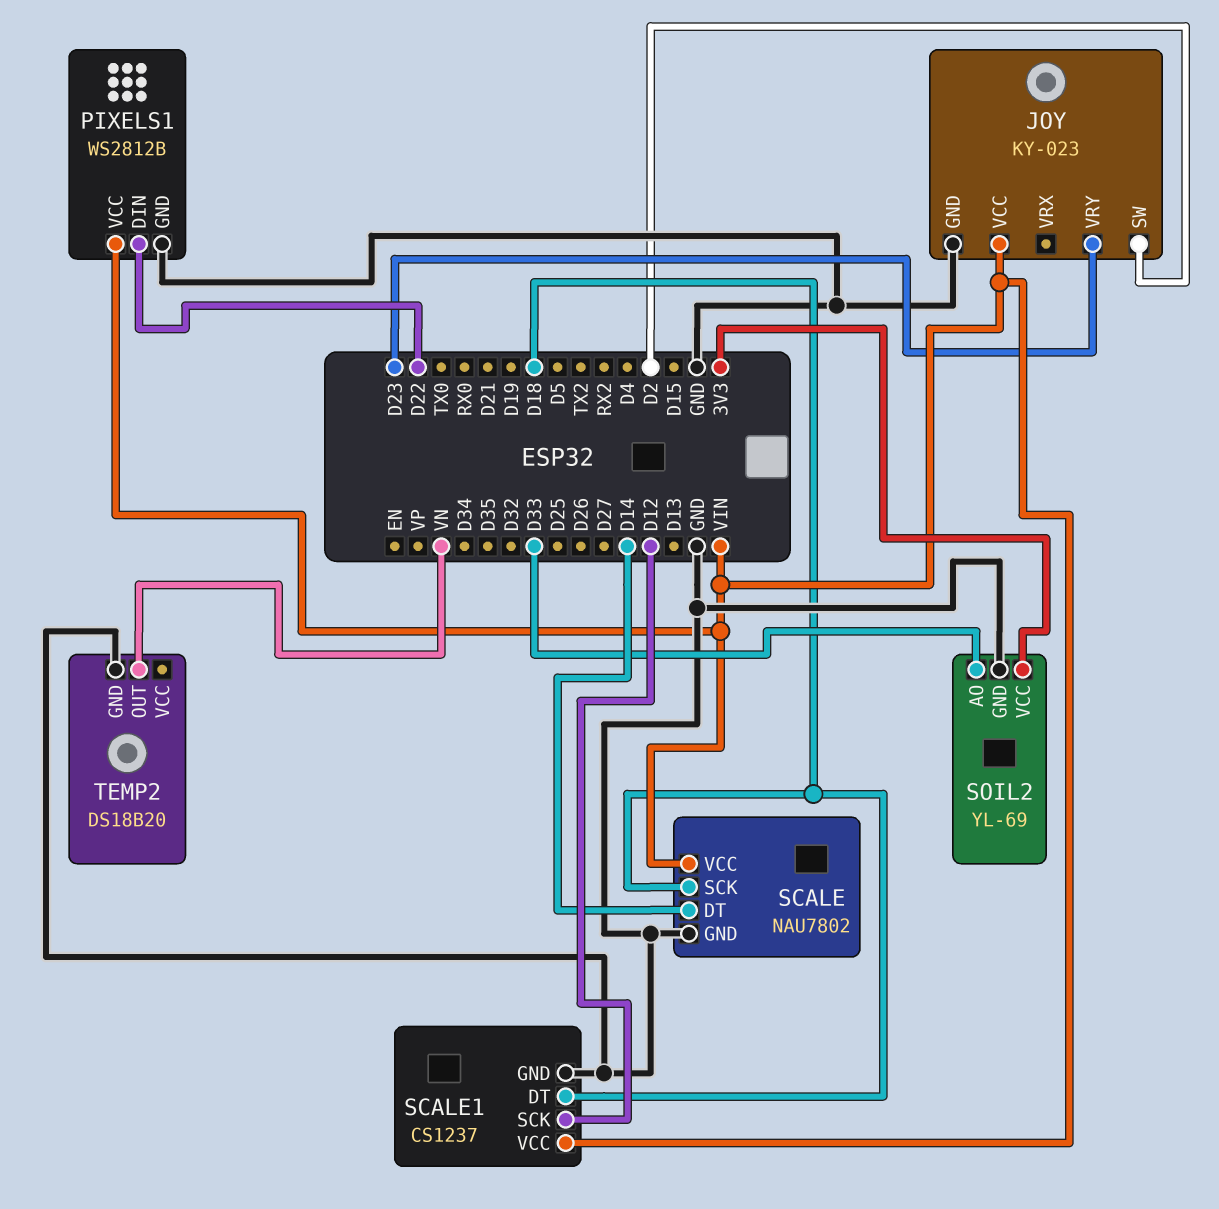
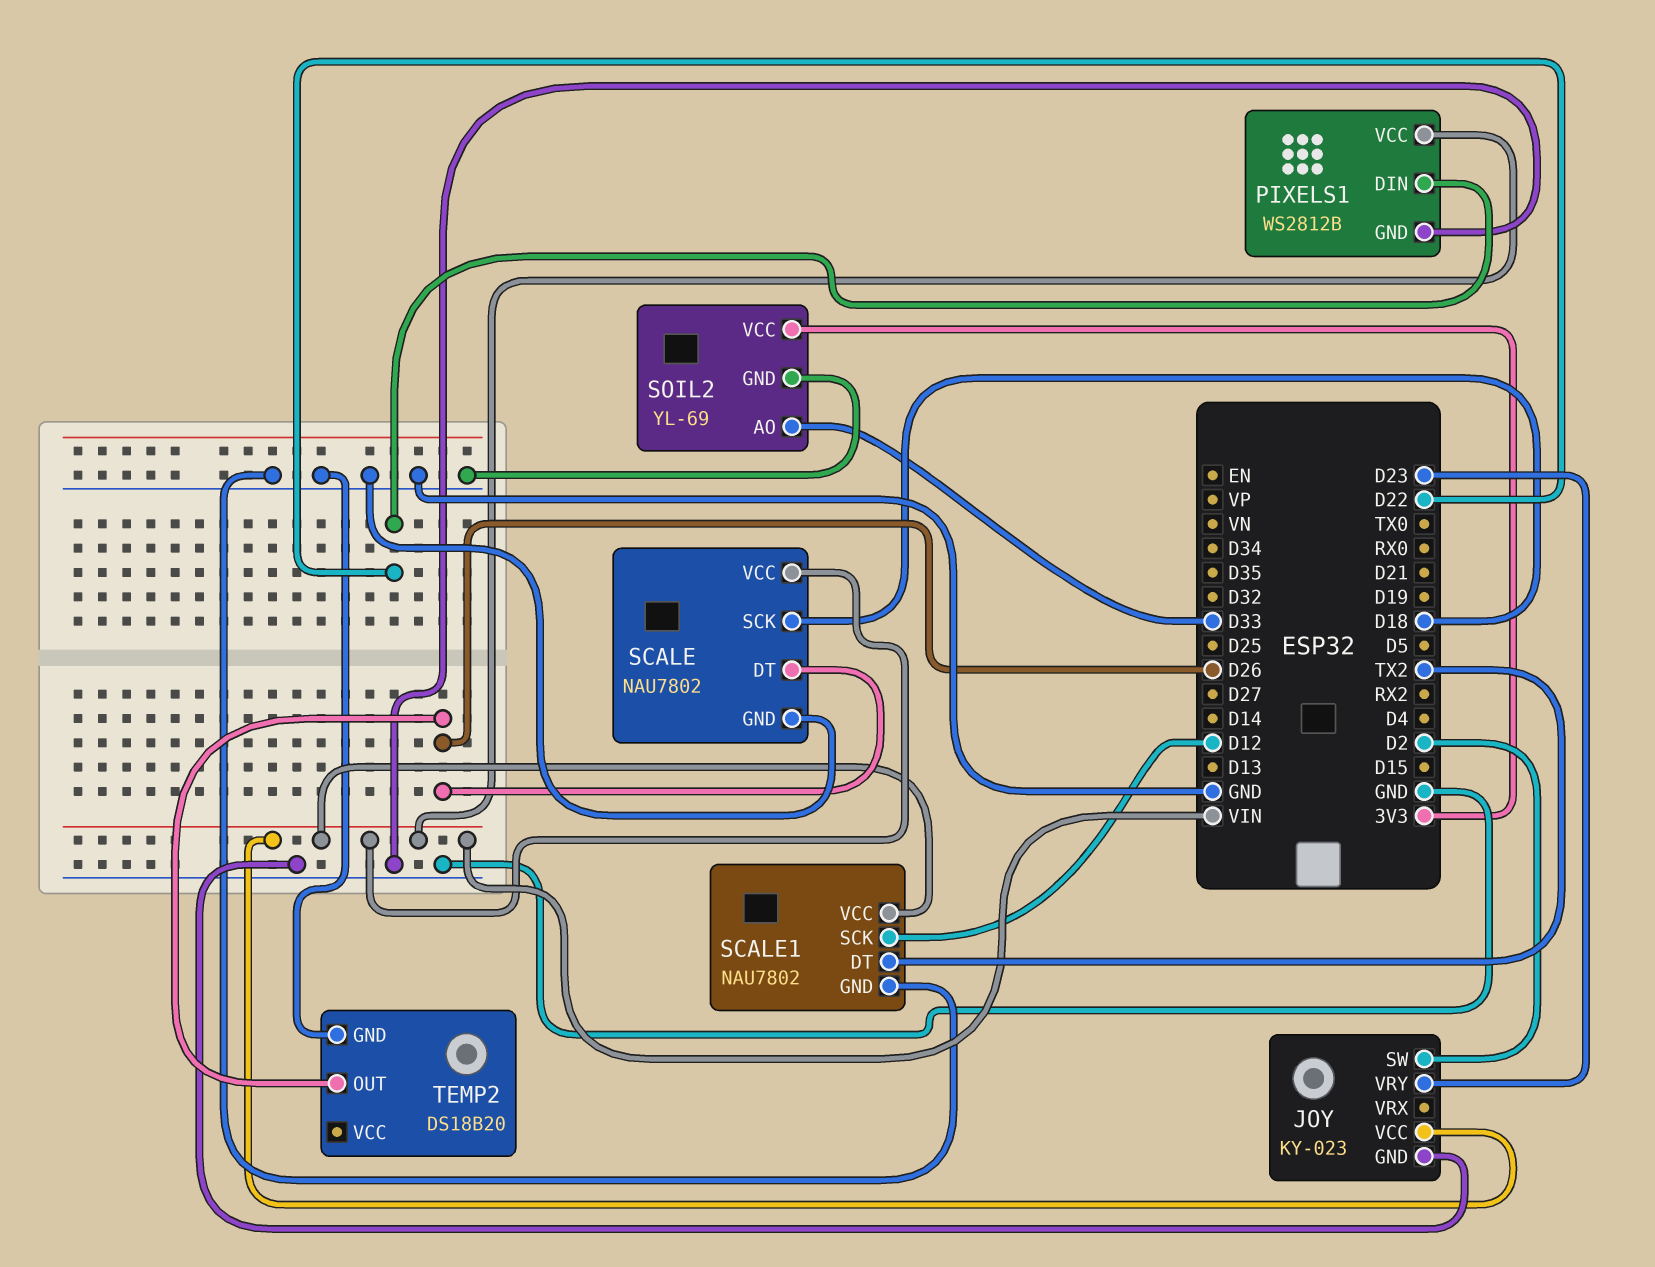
SCALE pin DT: D14 -> D26
SCALE1: CS1237 -> NAU7802
SCALE1 pin DT: D18 -> TX2
TEMP2 pin OUT: VN -> D26

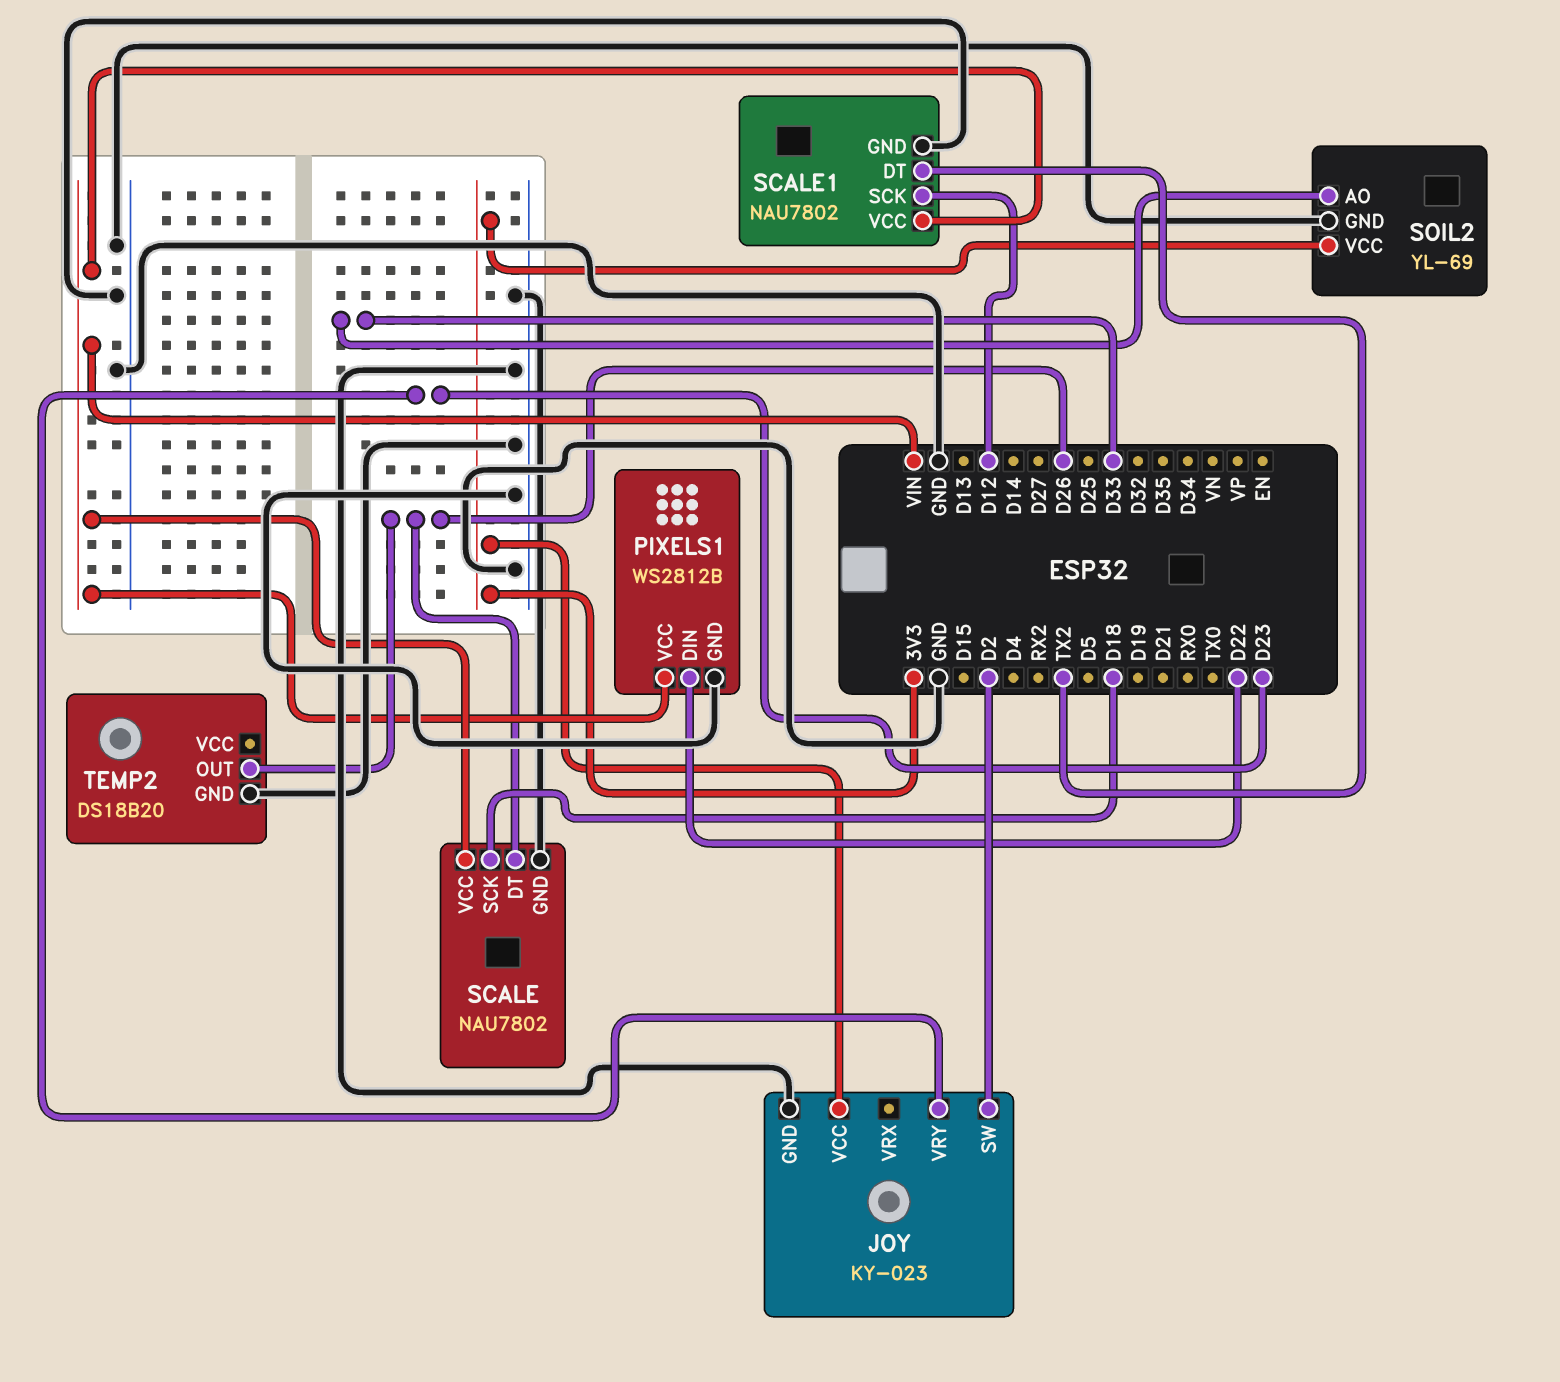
JOY pin VCC: VIN -> 3V3

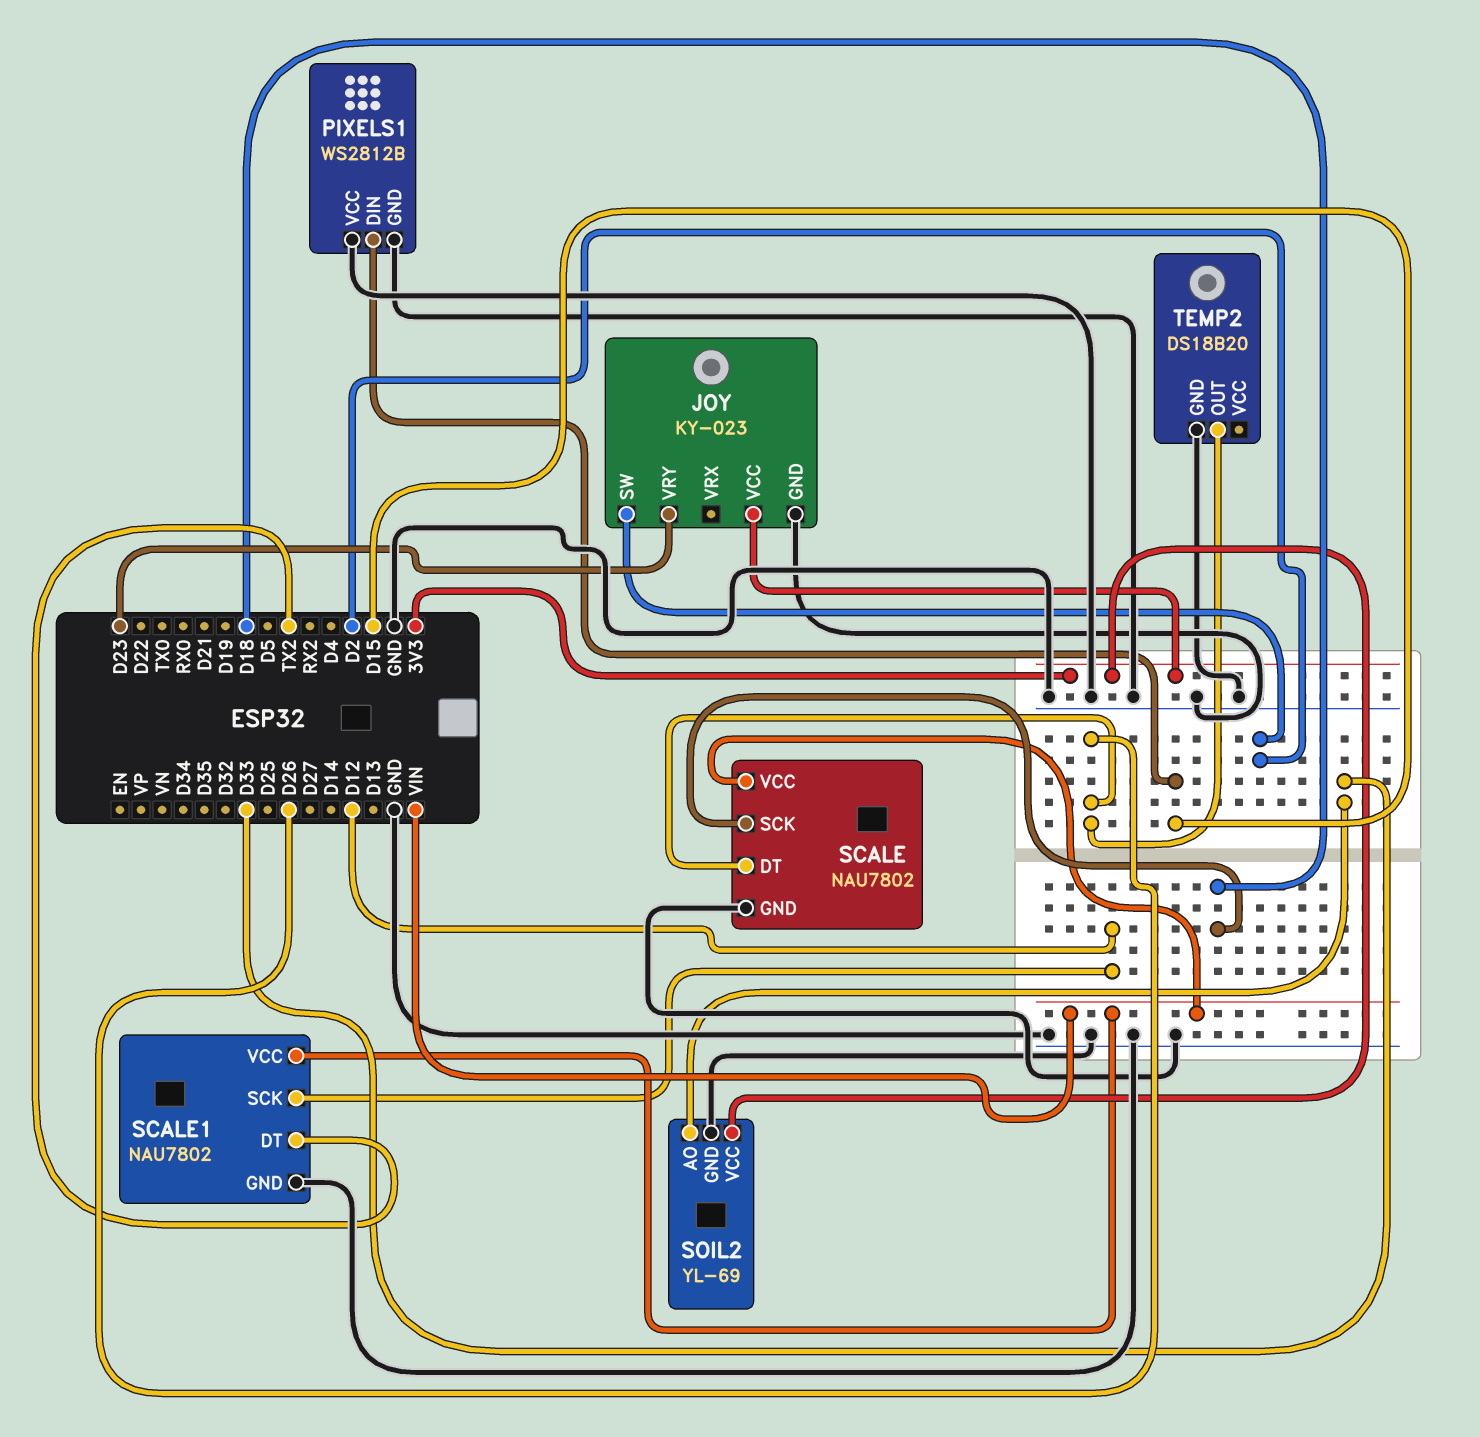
PIXELS1 pin DIN: D22 -> D15
PIXELS1 pin VCC: VIN -> GND

